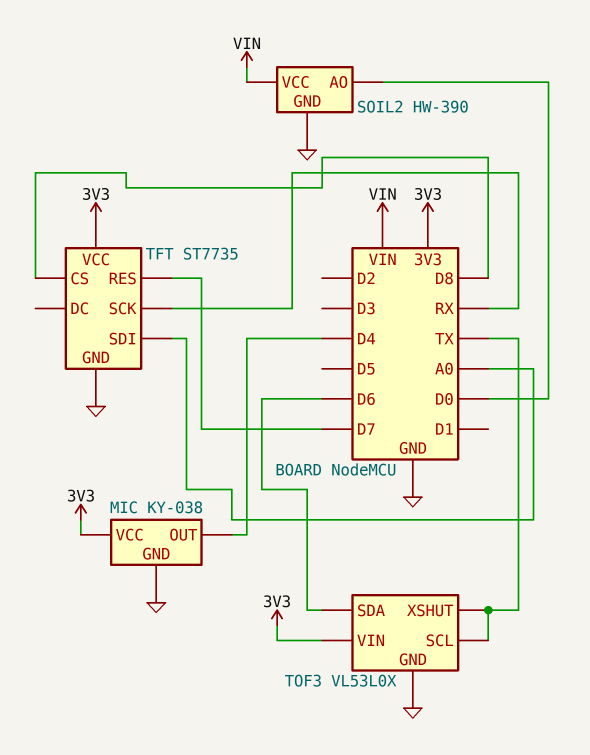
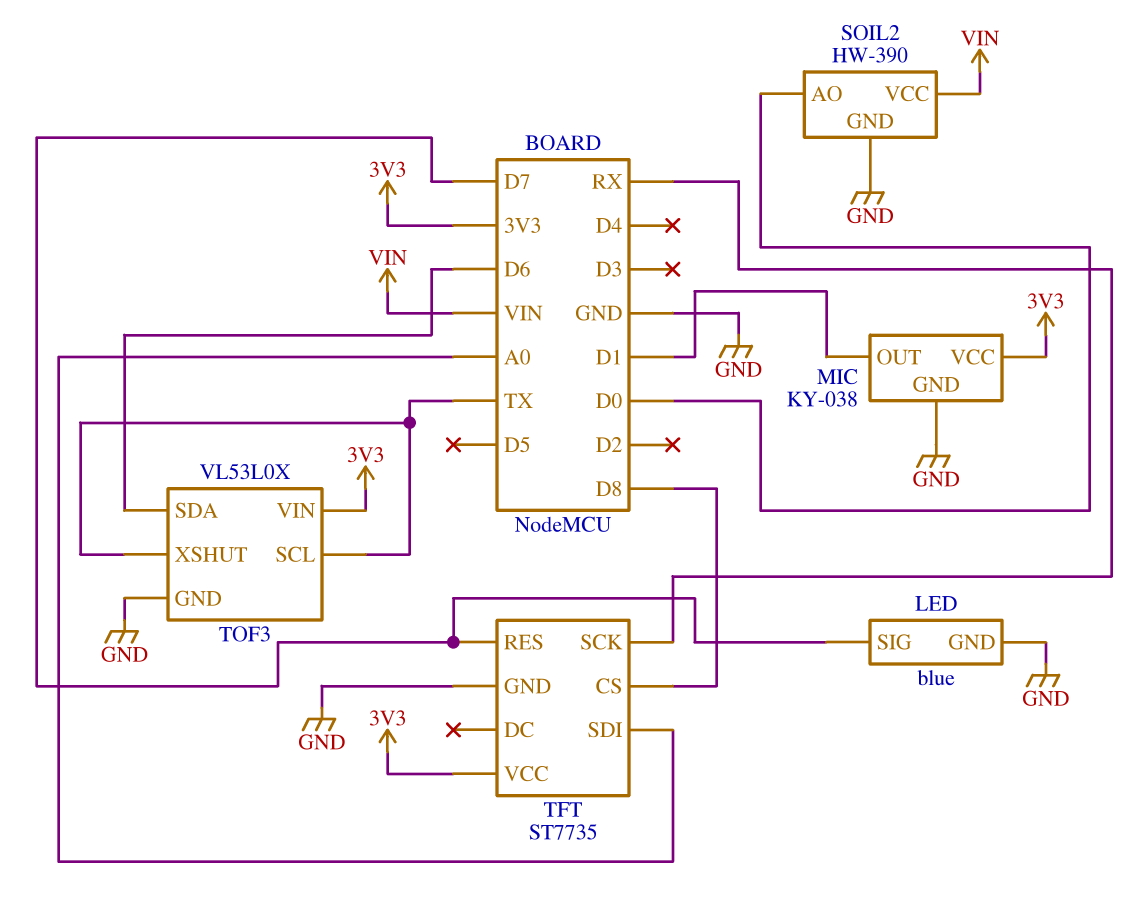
LED: none -> blue
LED pin GND: none -> GND
LED pin SIG: none -> D7
MIC pin OUT: D4 -> D1

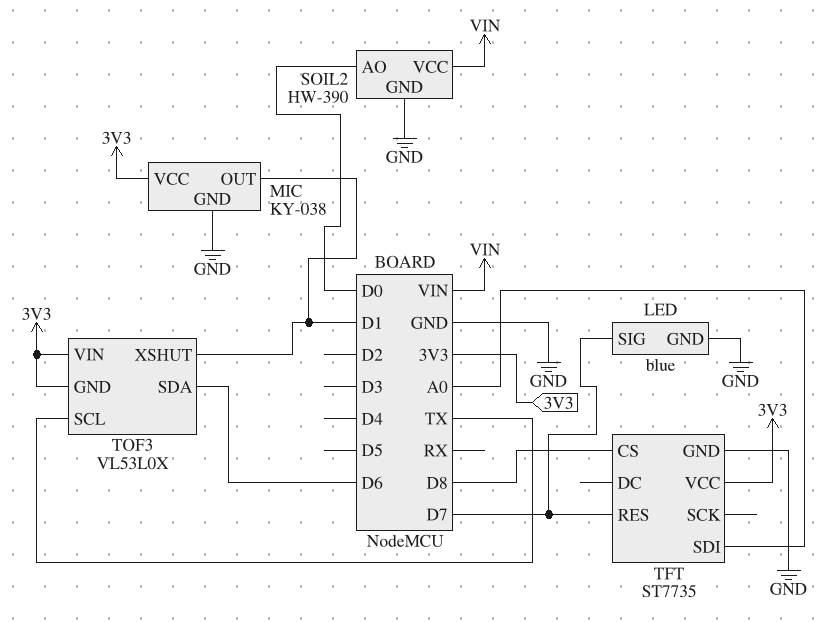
TFT pin SCK: RX -> none
TOF3 pin GND: GND -> 3V3
TOF3 pin XSHUT: TX -> D1

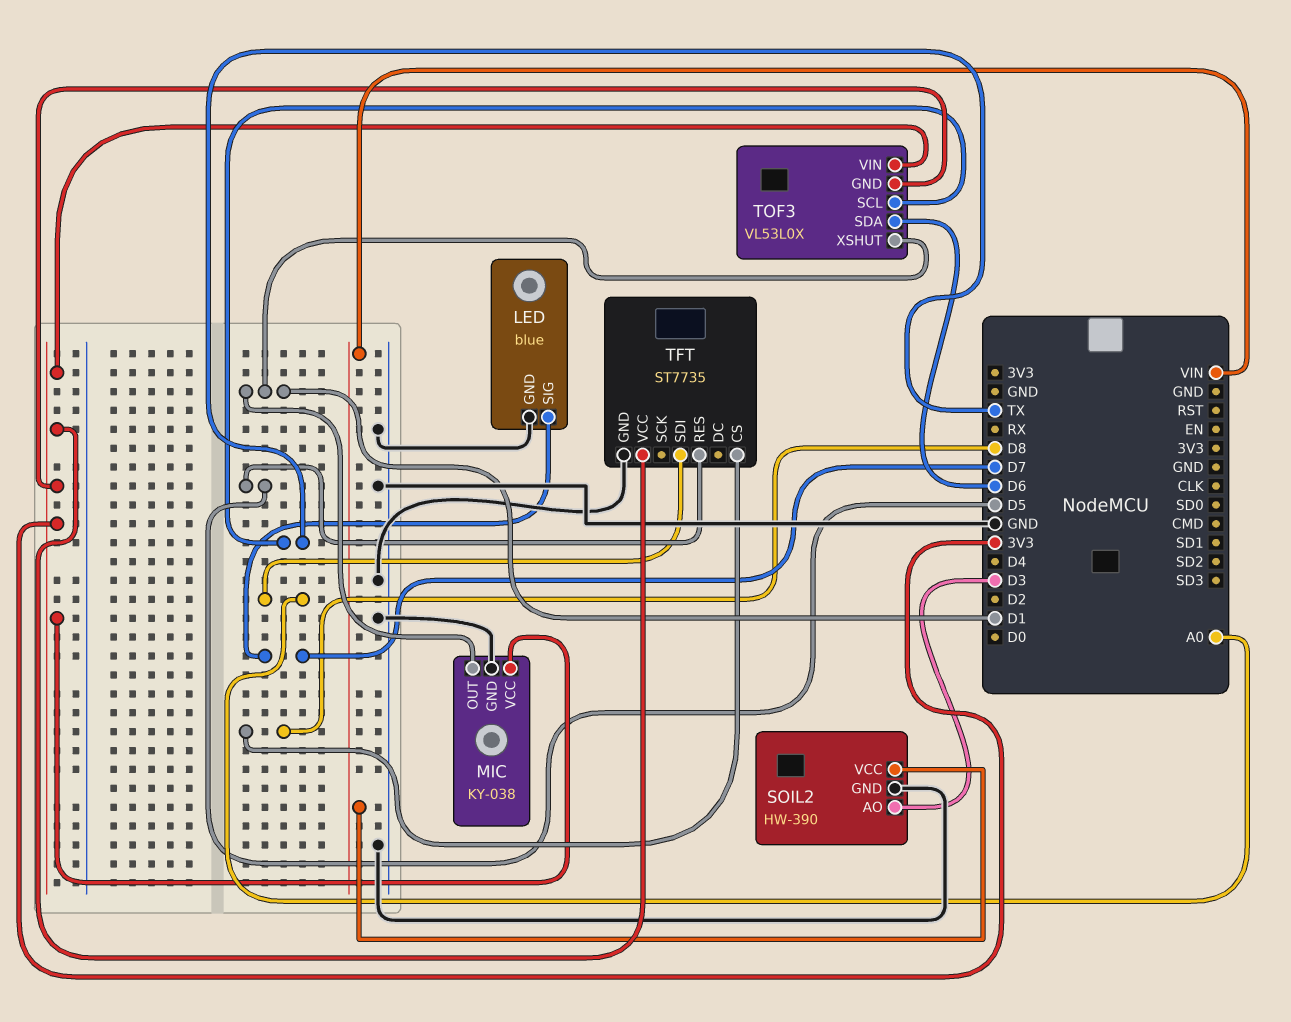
SOIL2 pin AO: D0 -> D3
TFT pin RES: D7 -> D5

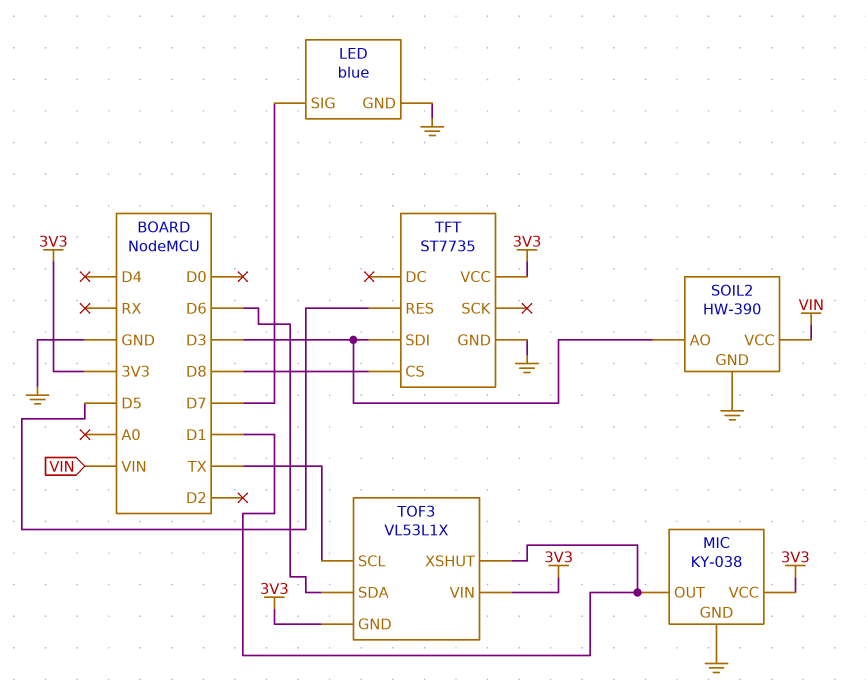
TFT pin SDI: A0 -> D3
TOF3: VL53L0X -> VL53L1X

